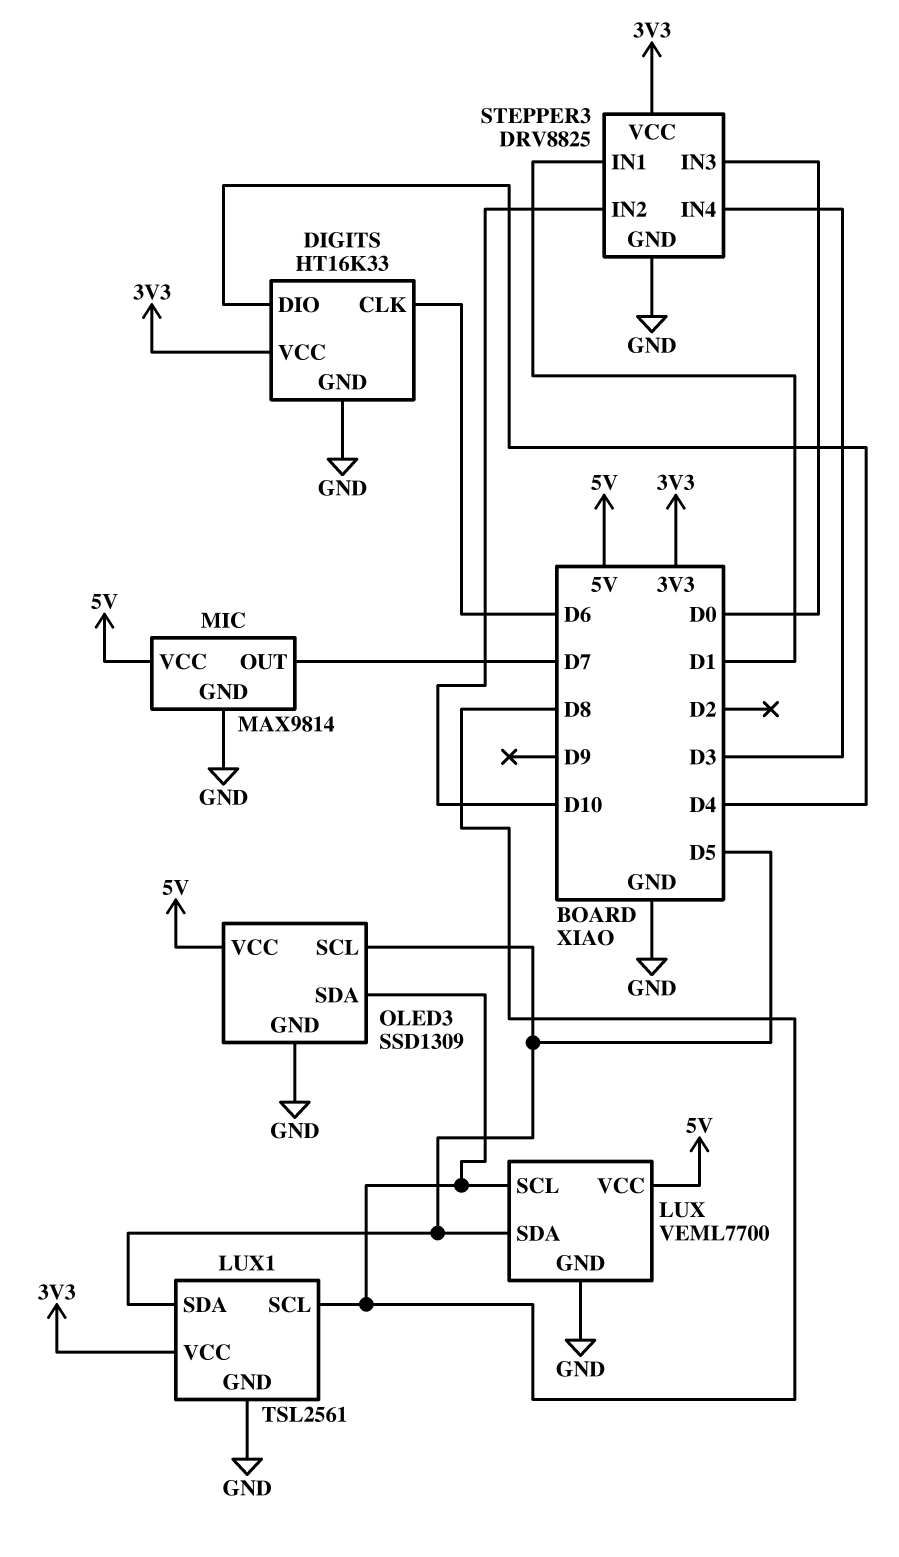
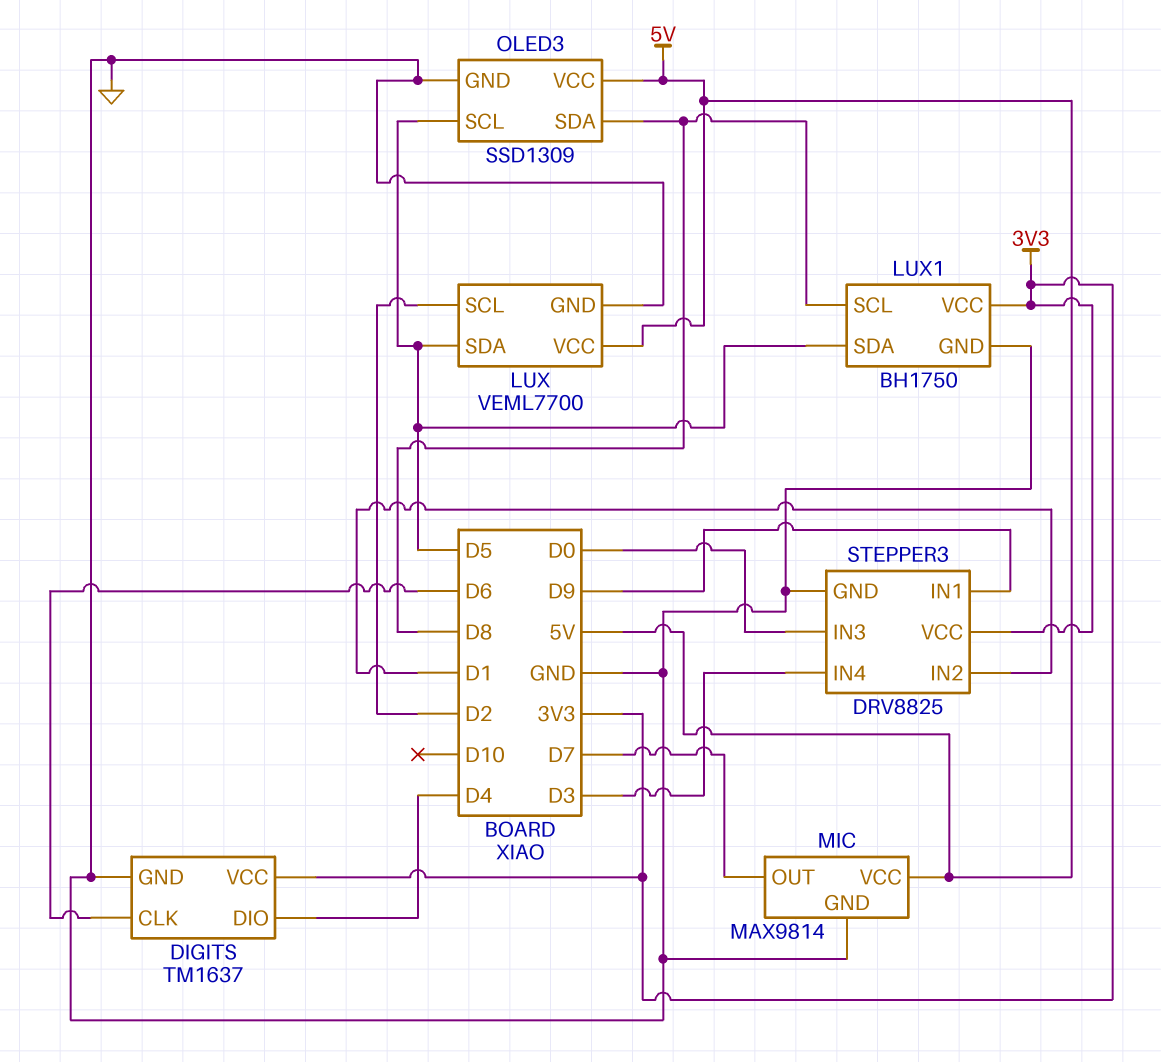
DIGITS: HT16K33 -> TM1637
LUX pin SCL: D8 -> D2
LUX1: TSL2561 -> BH1750
STEPPER3 pin IN1: D1 -> D9
STEPPER3 pin IN2: D10 -> D1

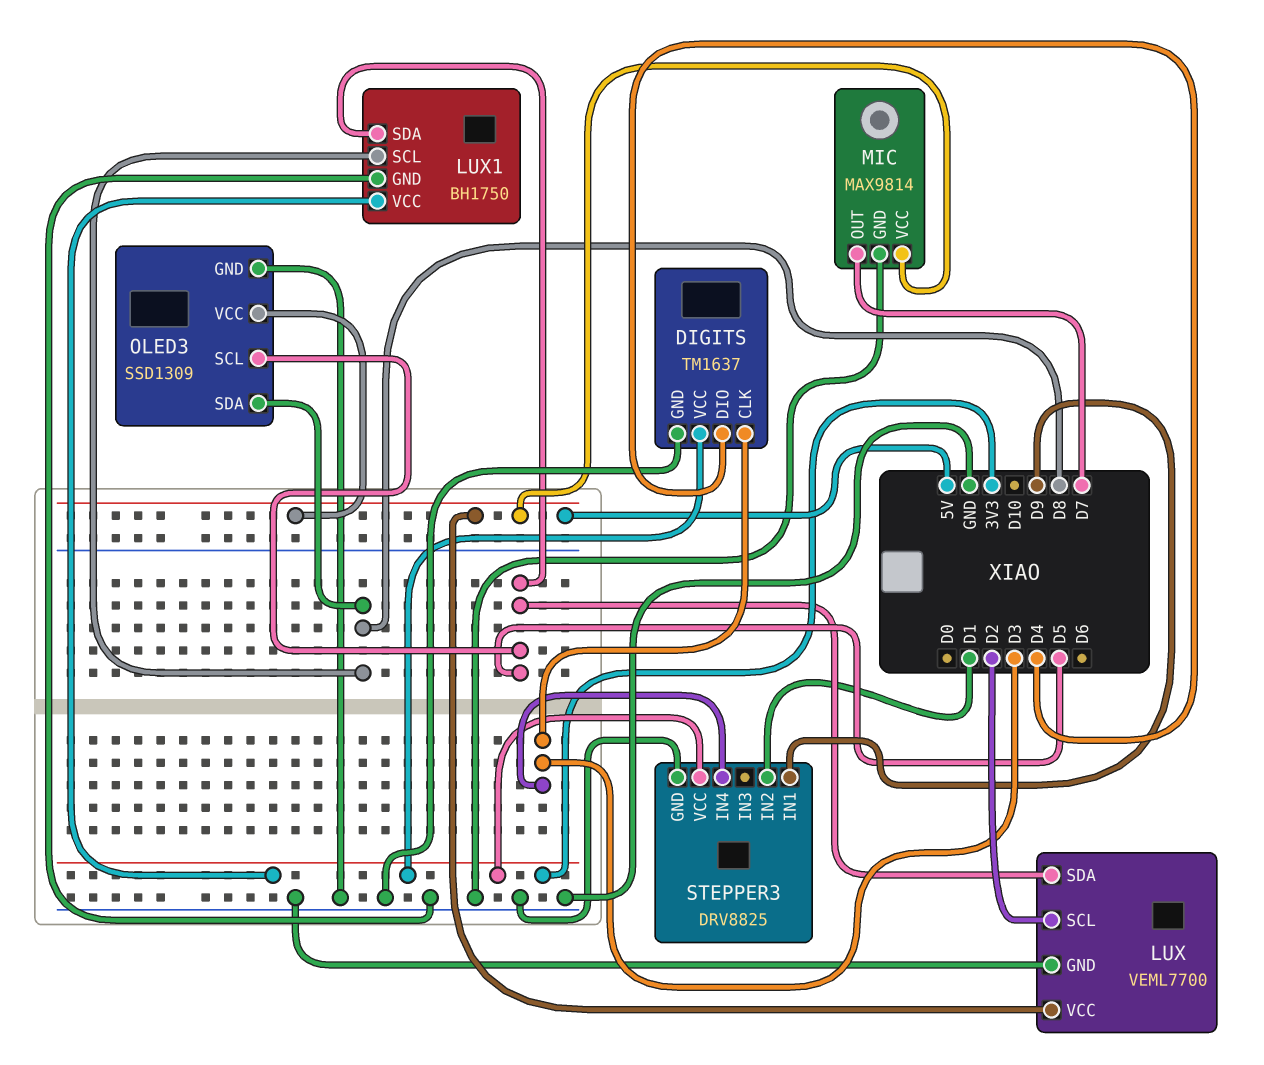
DIGITS pin CLK: D6 -> D3
STEPPER3 pin IN3: D0 -> none

